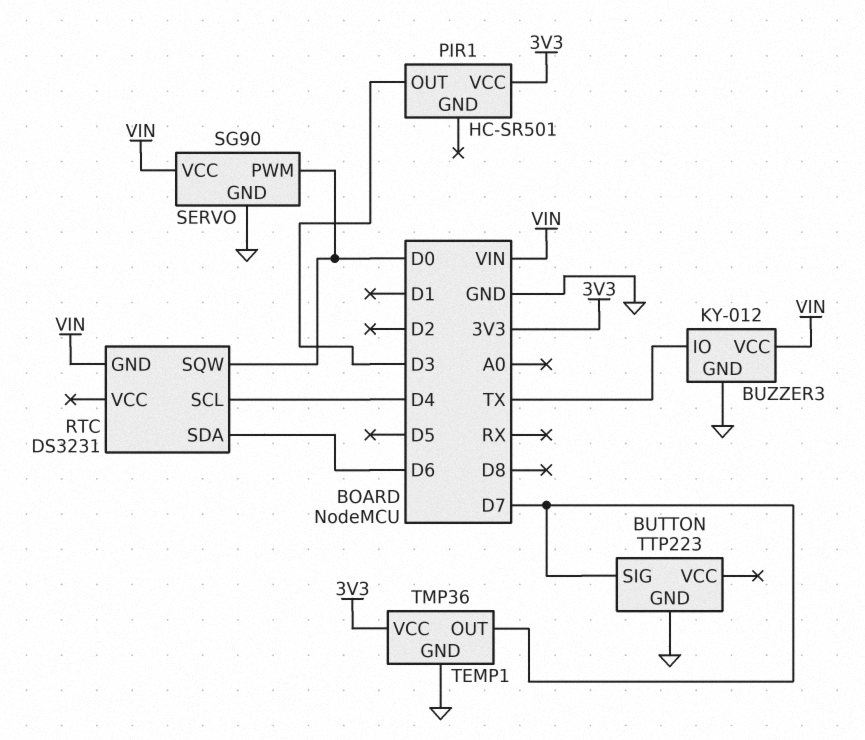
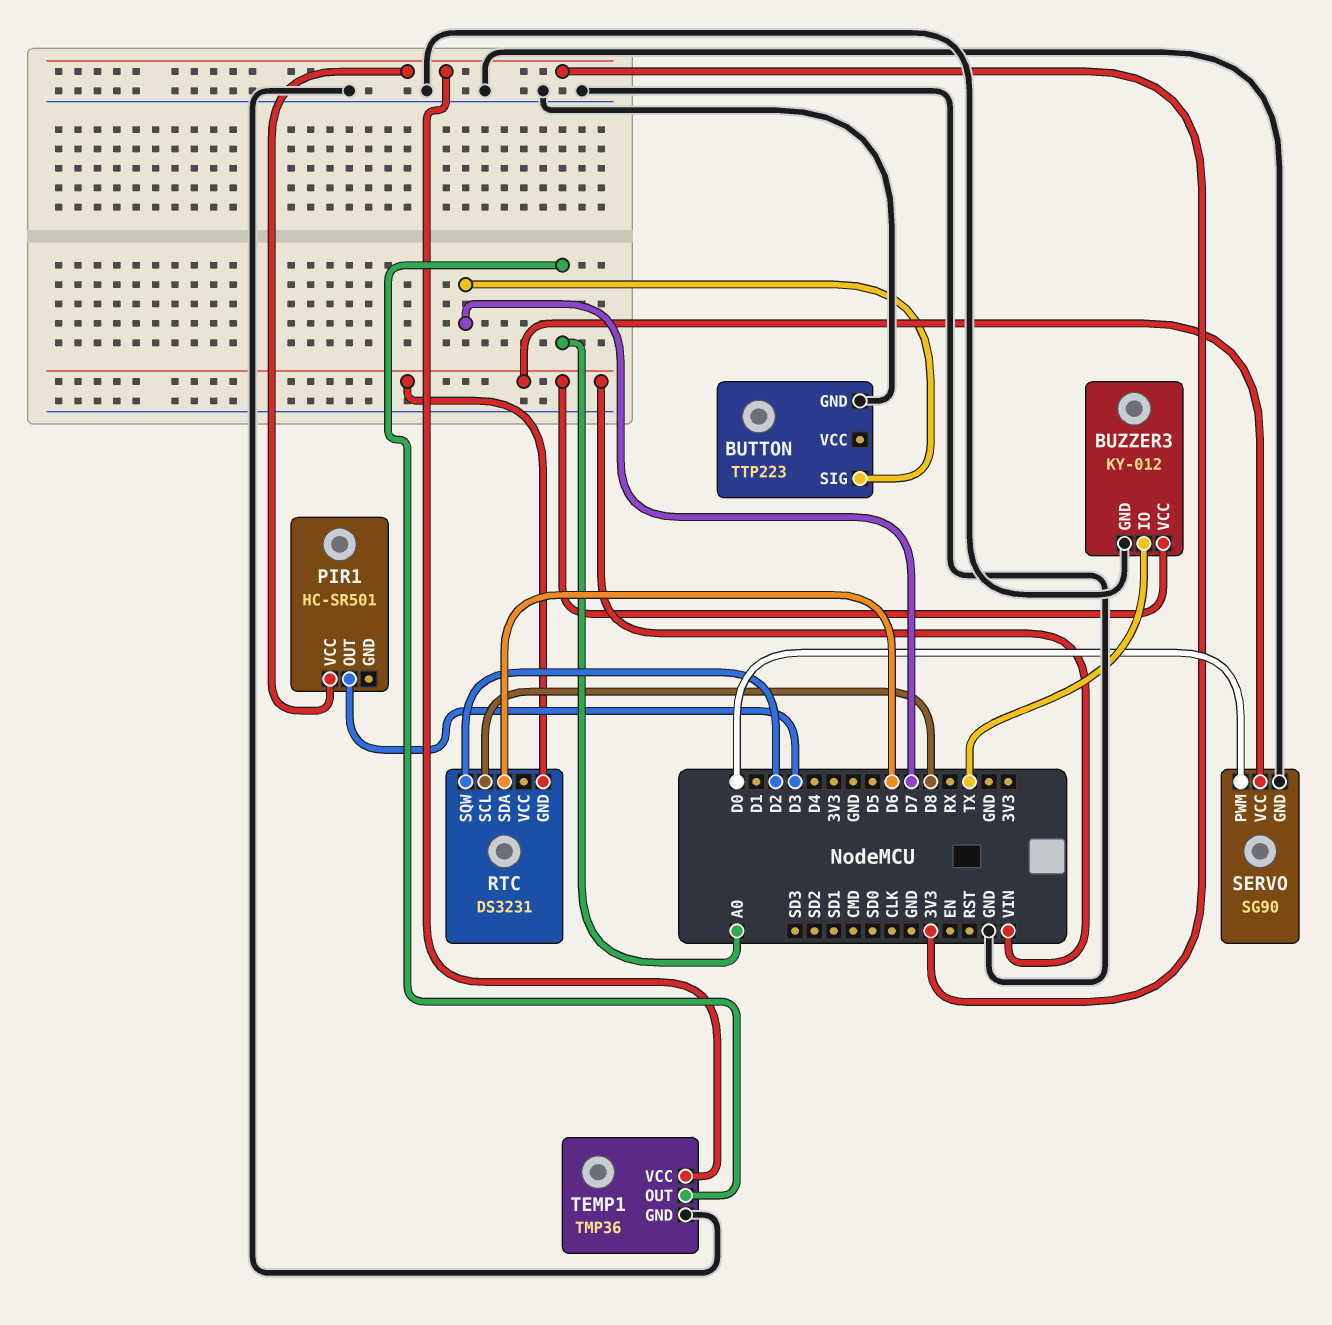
RTC pin SCL: D4 -> D8
RTC pin SQW: D0 -> D2
TEMP1 pin OUT: D7 -> A0

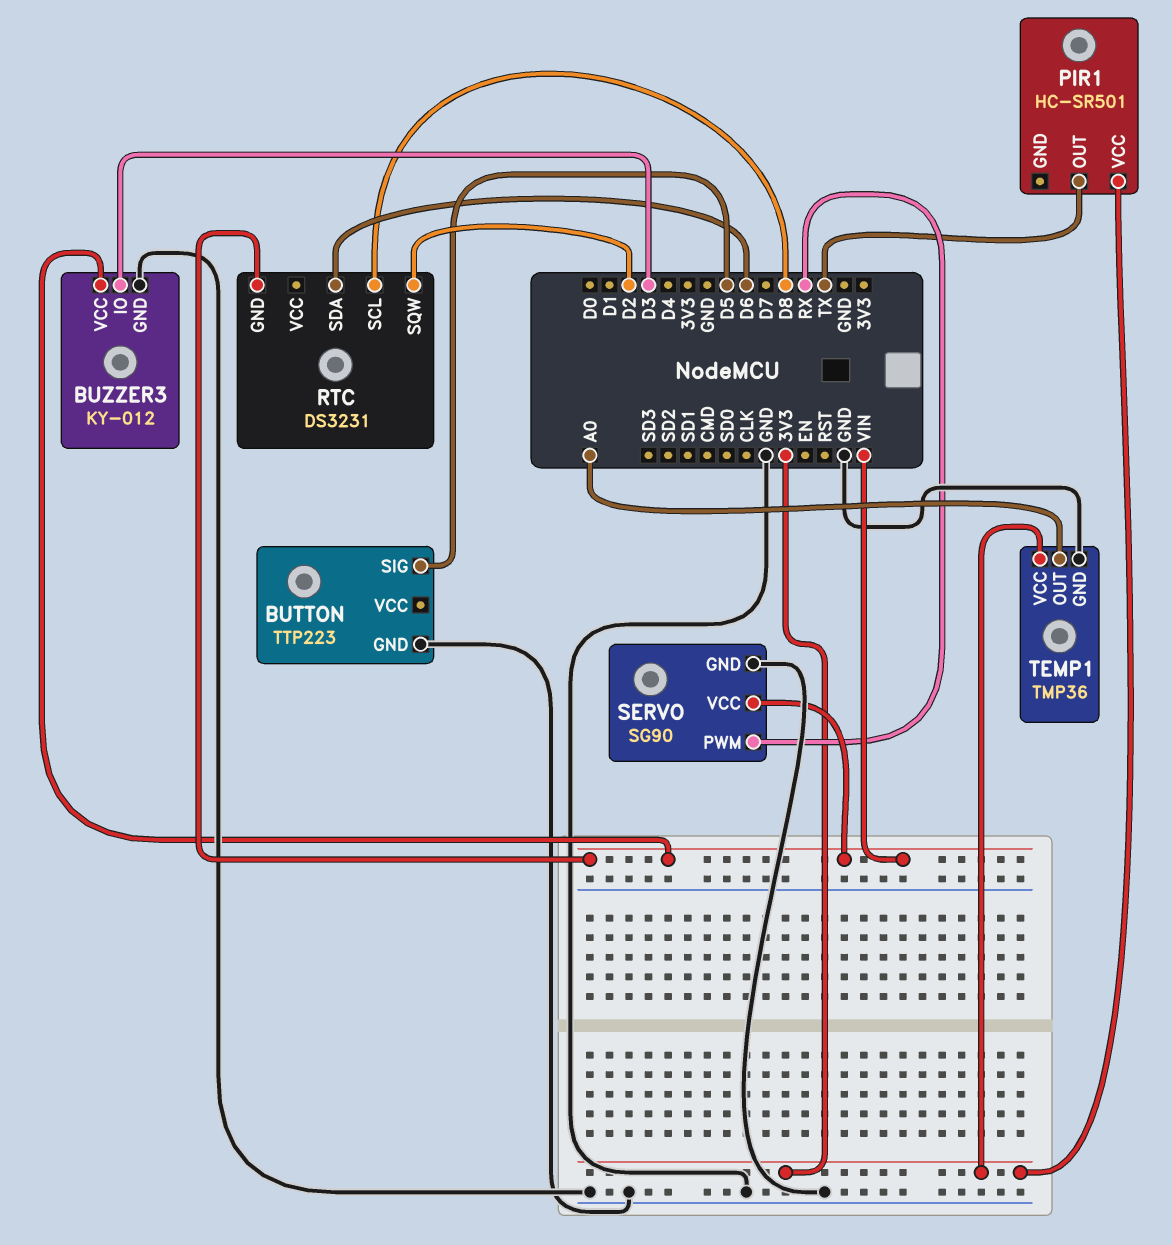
BUTTON pin SIG: D7 -> D5
BUZZER3 pin IO: TX -> D3
PIR1 pin OUT: D3 -> TX
SERVO pin PWM: D0 -> RX

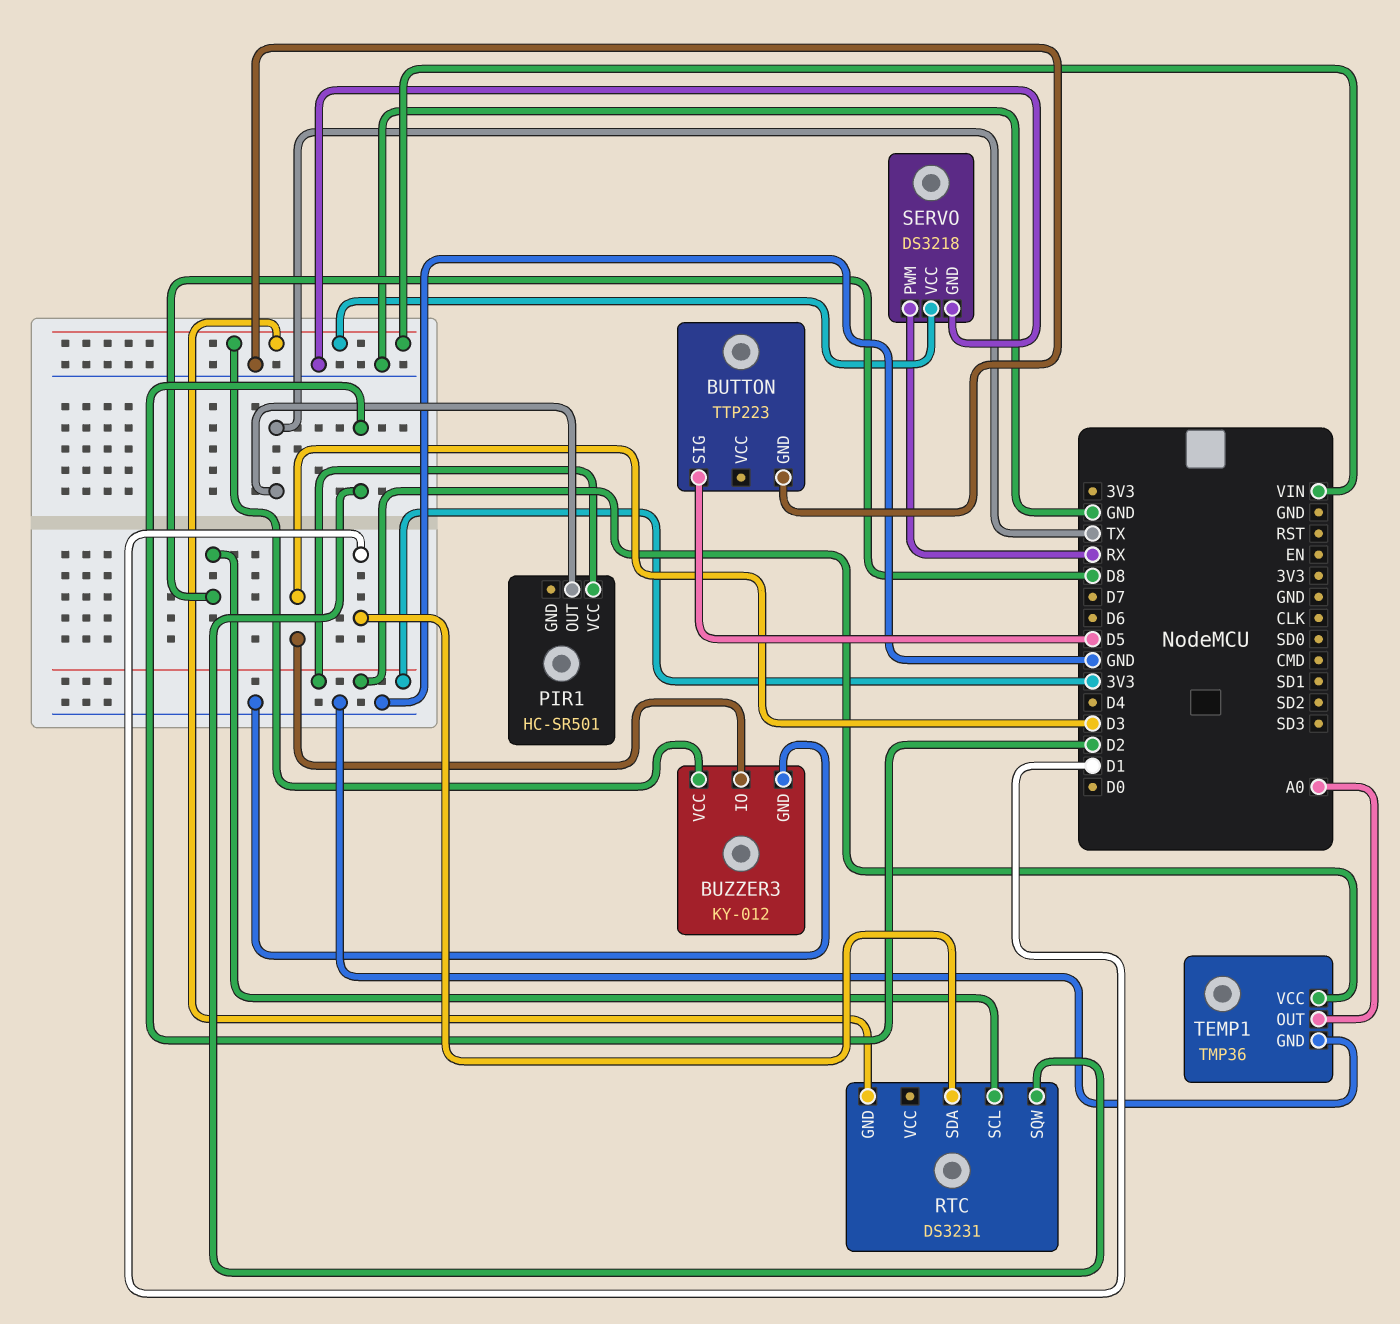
RTC pin SDA: D6 -> D1
SERVO: SG90 -> DS3218

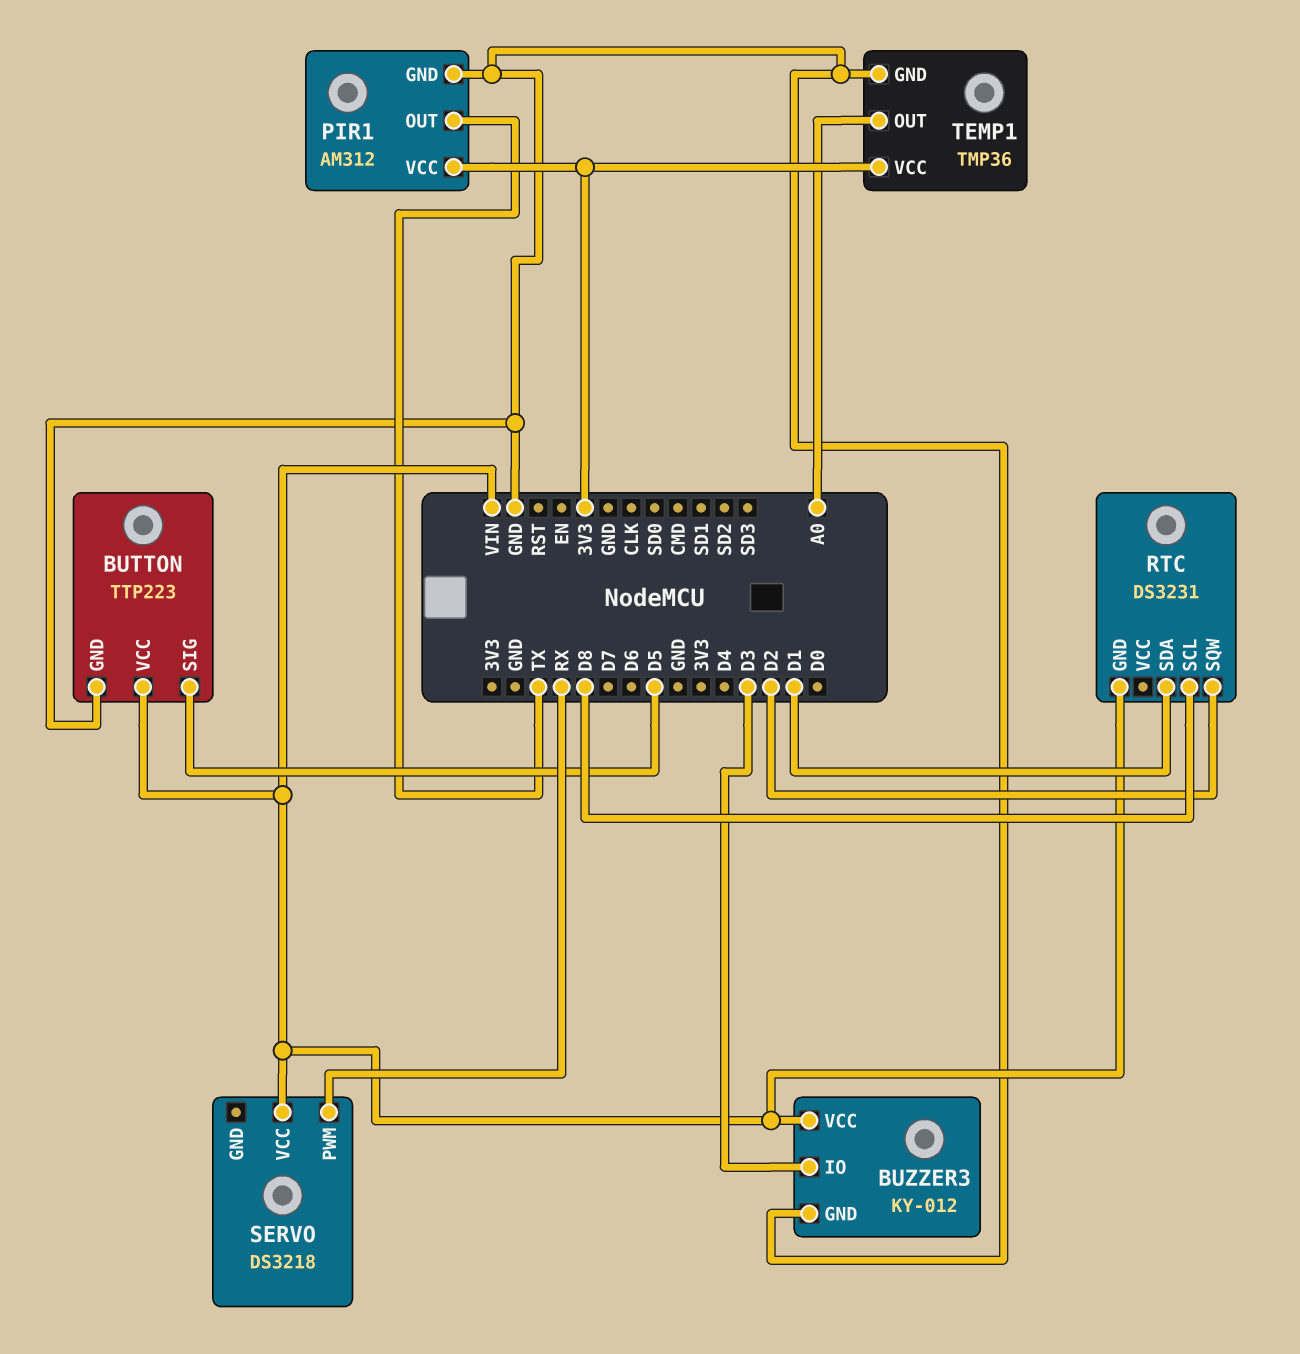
BUTTON pin VCC: none -> VIN
PIR1: HC-SR501 -> AM312
PIR1 pin GND: none -> GND
SERVO pin GND: GND -> none

